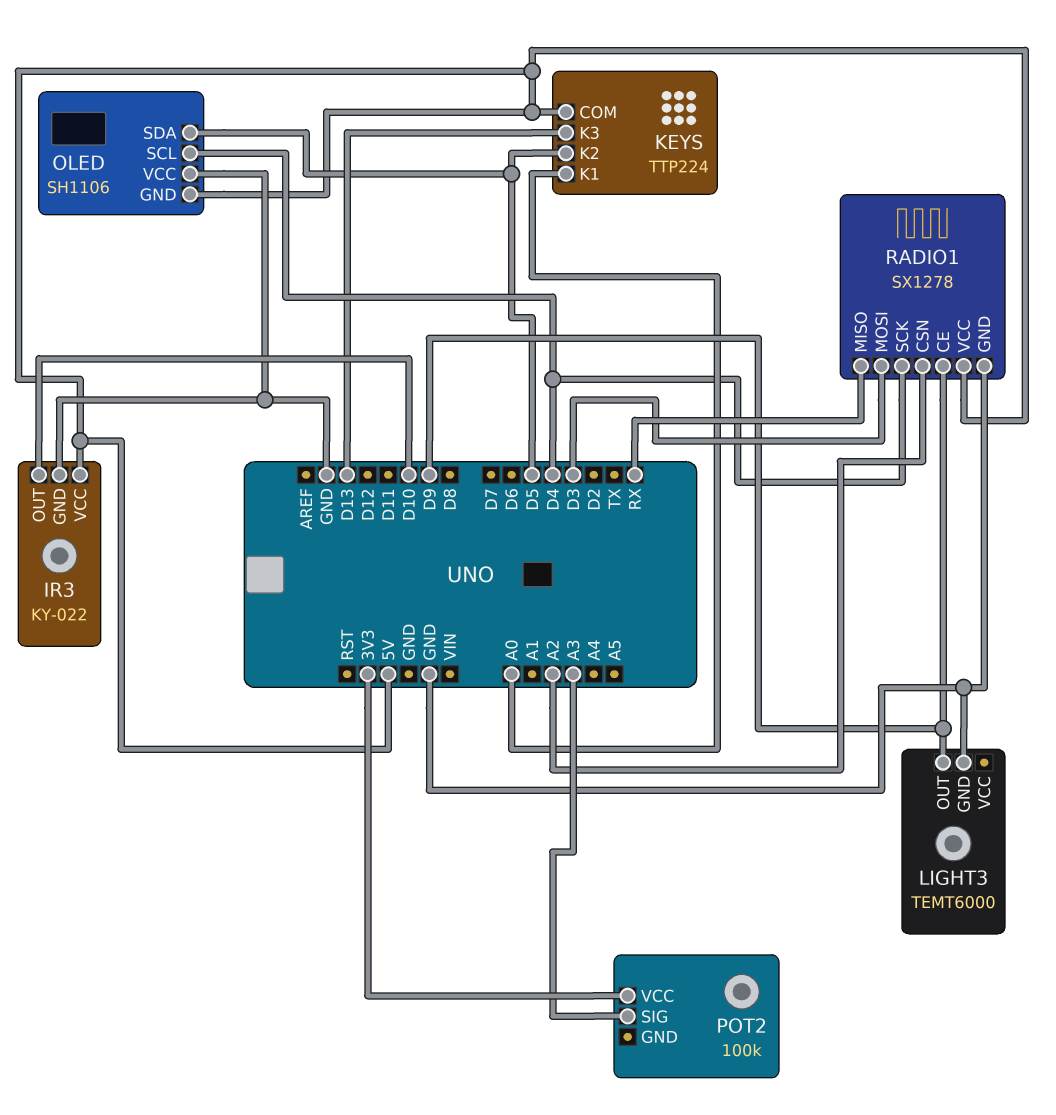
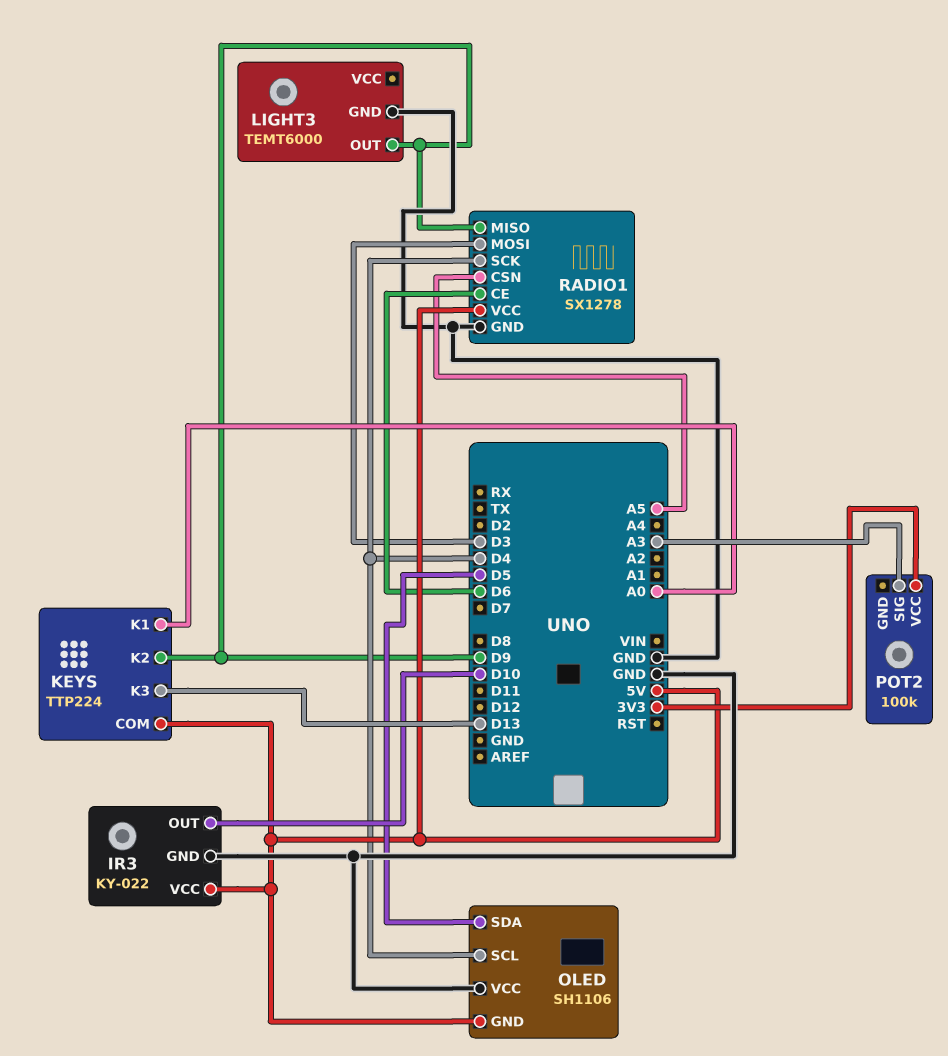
KEYS pin K2: D5 -> D9
RADIO1 pin CE: D9 -> D6
RADIO1 pin CSN: A2 -> A5
RADIO1 pin MISO: RX -> D9

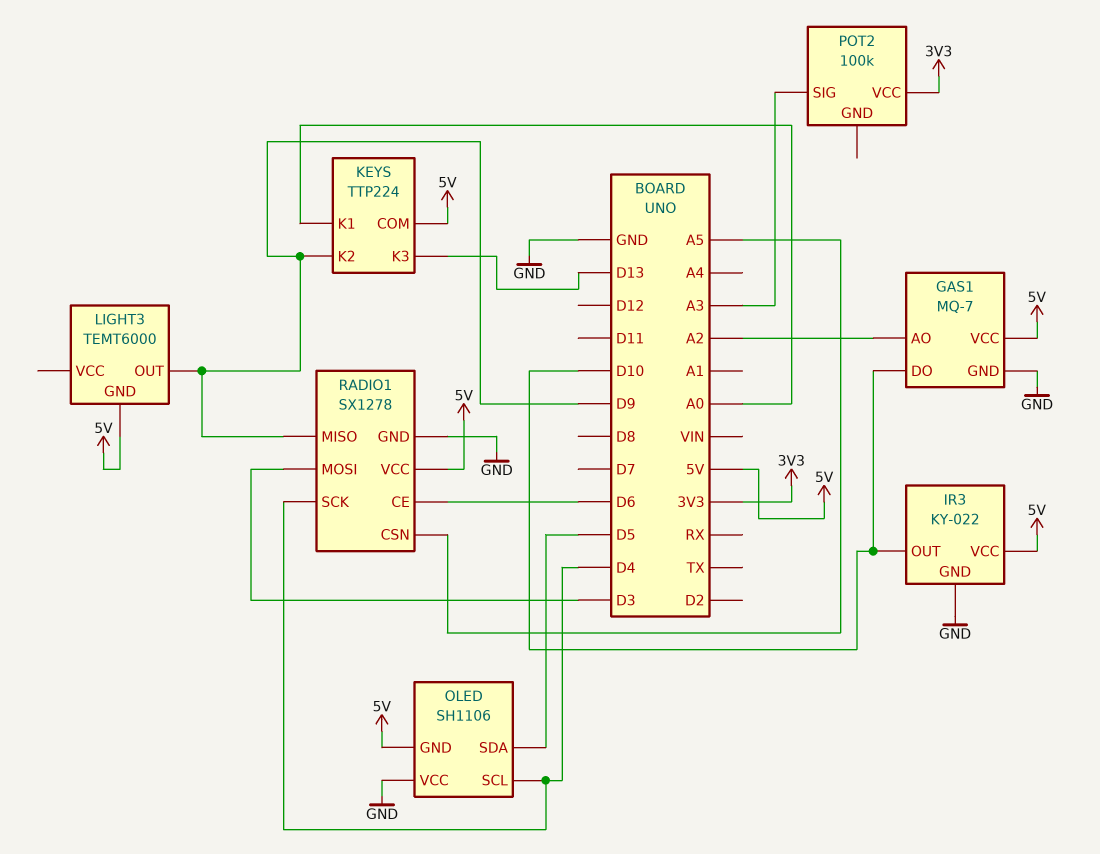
GAS1: none -> MQ-7
GAS1 pin AO: none -> A2
GAS1 pin DO: none -> D10
GAS1 pin GND: none -> GND
GAS1 pin VCC: none -> 5V
LIGHT3 pin GND: GND -> 5V

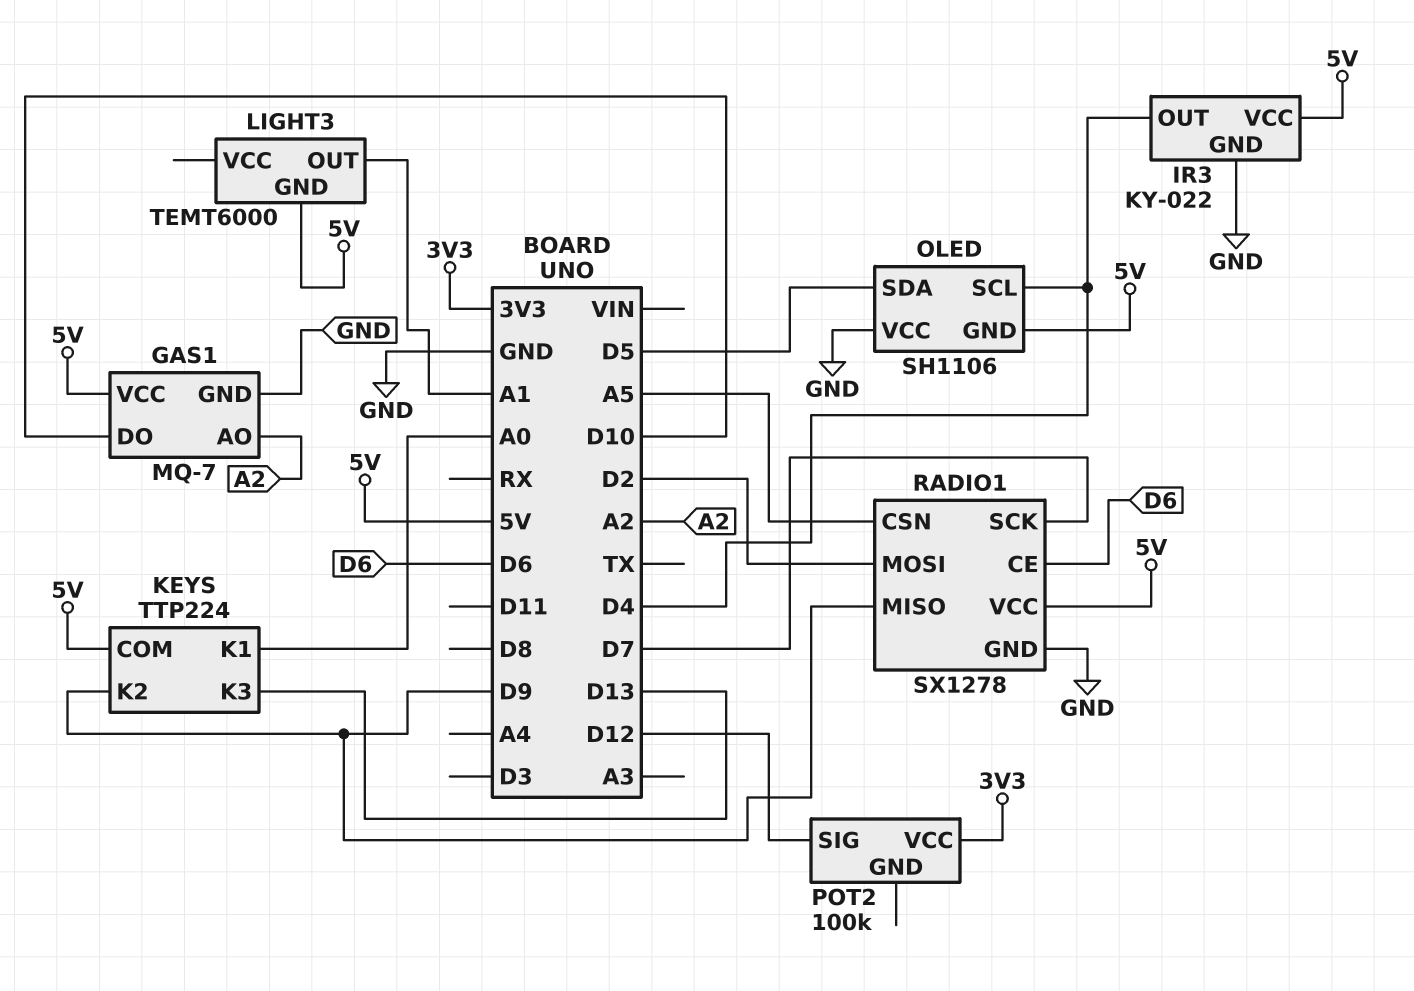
IR3 pin OUT: D10 -> D4
LIGHT3 pin OUT: D9 -> A1
POT2 pin SIG: A3 -> D12
RADIO1 pin MOSI: D3 -> D2
RADIO1 pin SCK: D4 -> D7

